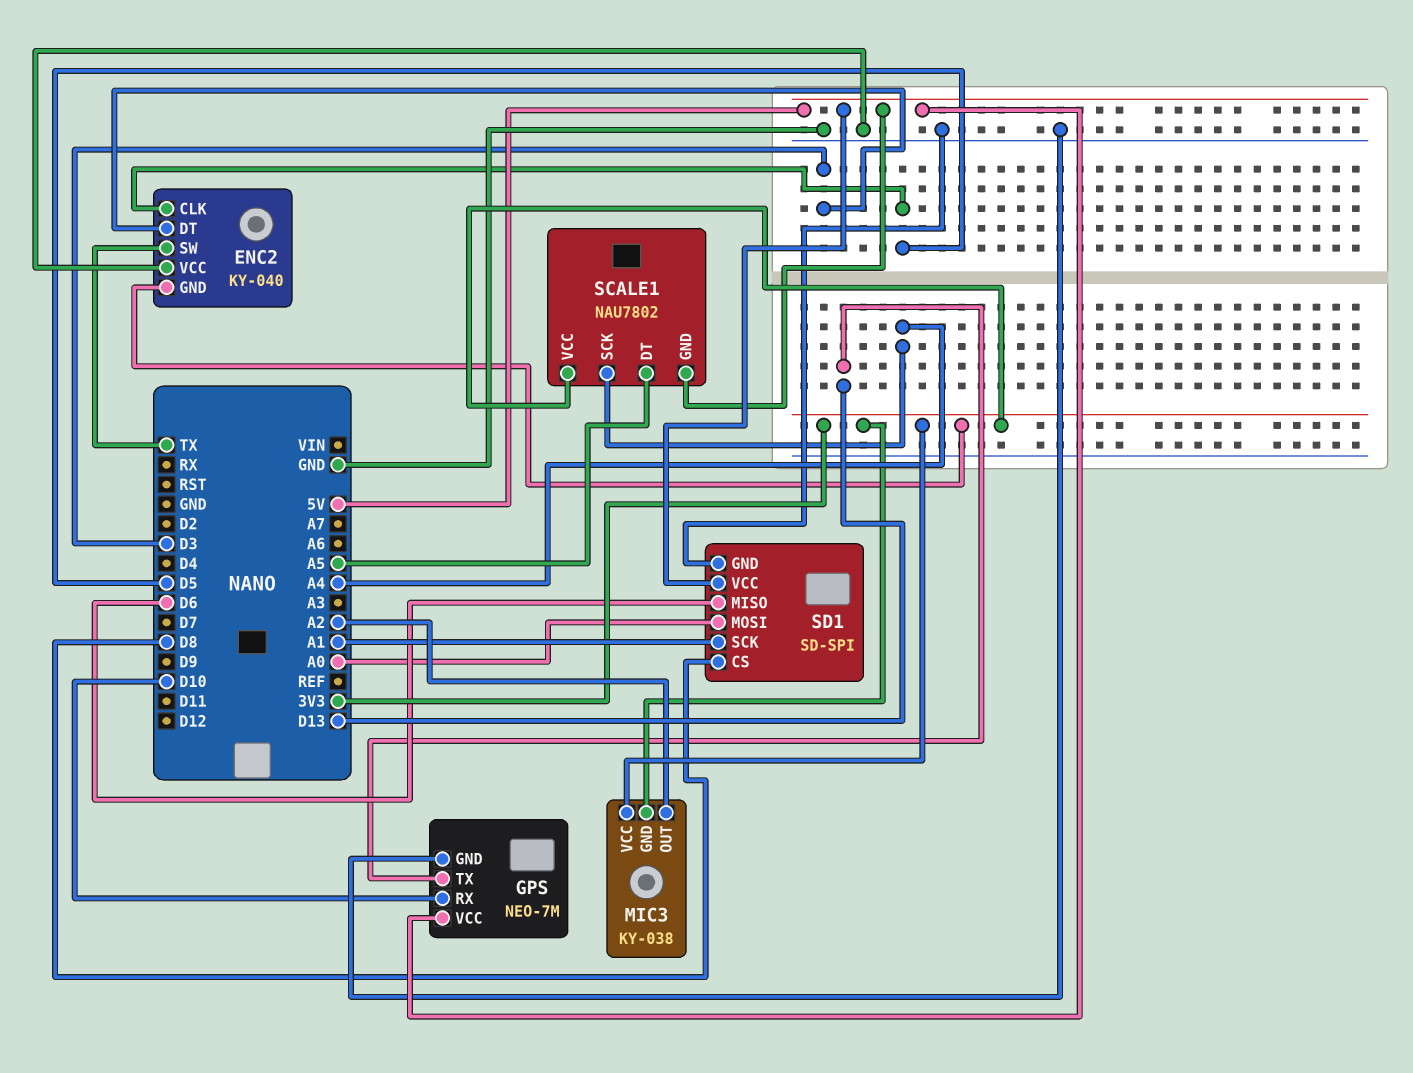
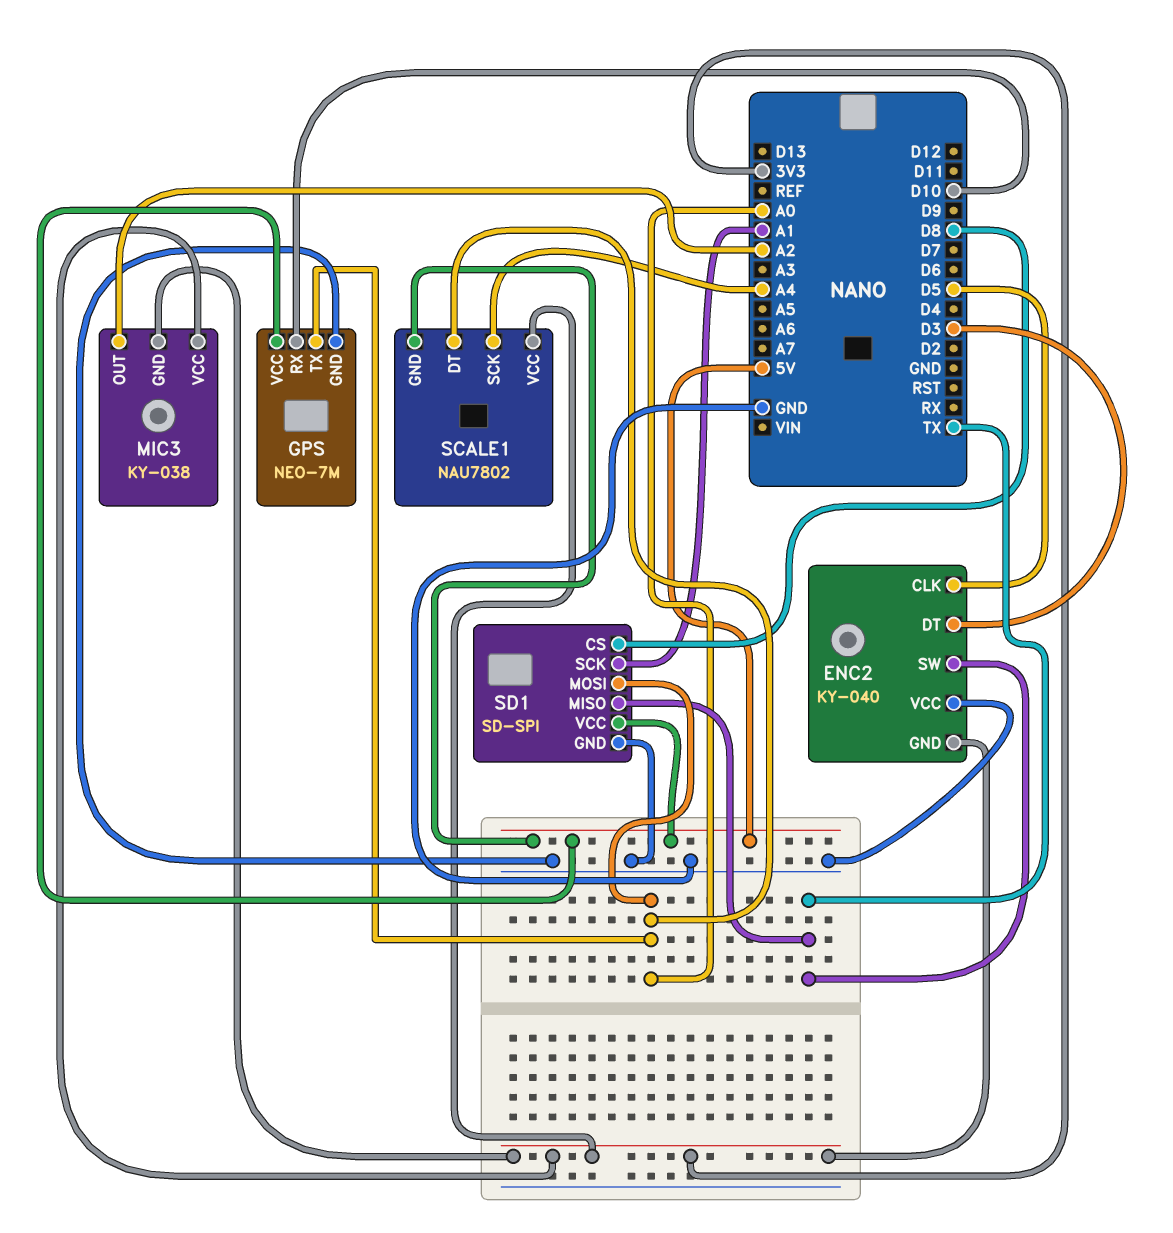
GPS pin TX: D13 -> A0
SCALE1 pin DT: A5 -> A0
SD1 pin MISO: D6 -> TX

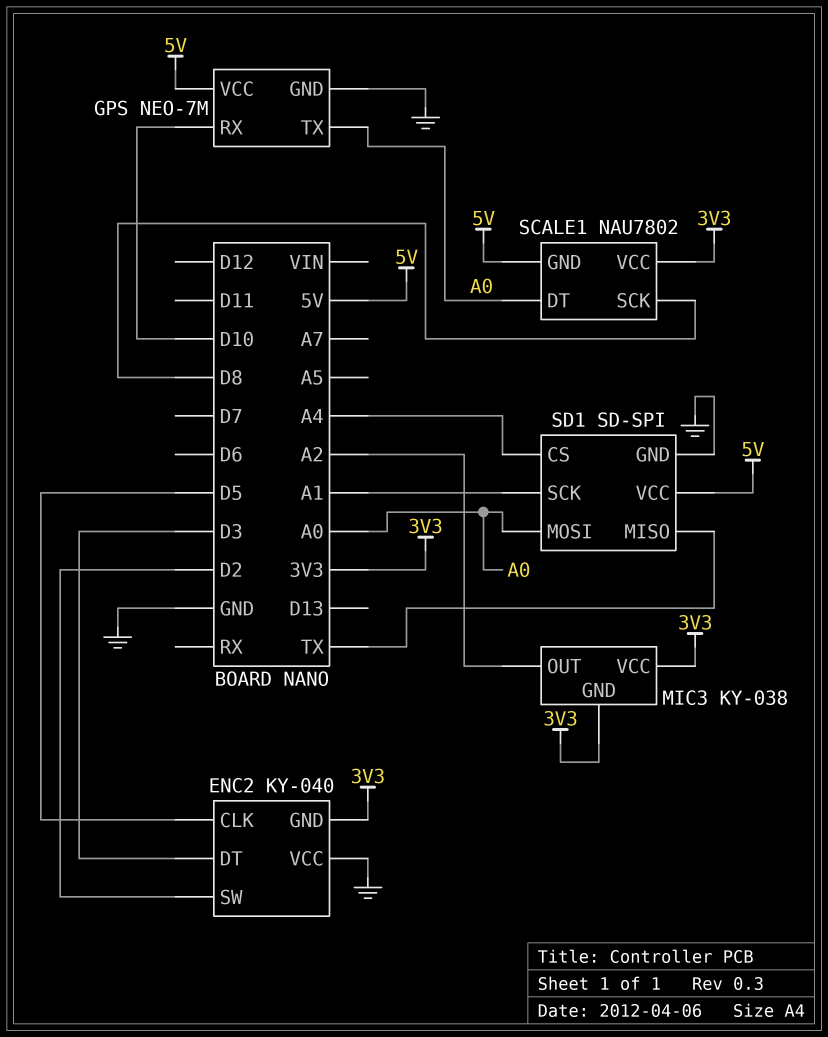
ENC2 pin SW: TX -> D2
SCALE1 pin SCK: A4 -> D8
SD1 pin CS: D8 -> A4

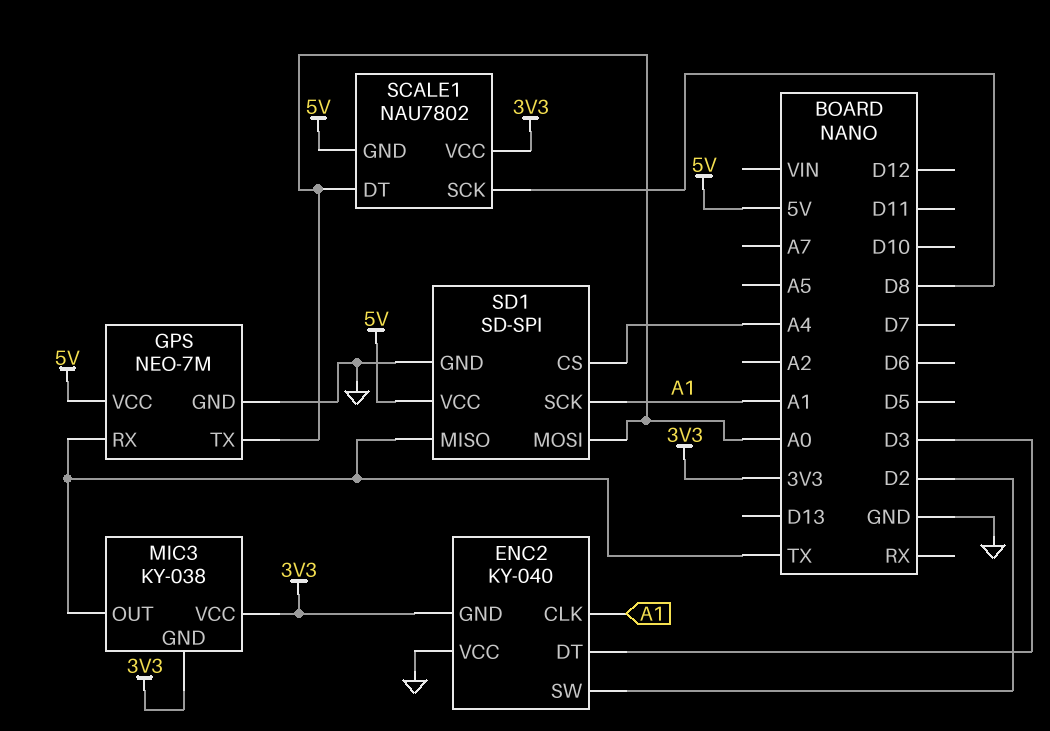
ENC2 pin CLK: D5 -> A1
GPS pin RX: D10 -> TX
MIC3 pin OUT: A2 -> TX

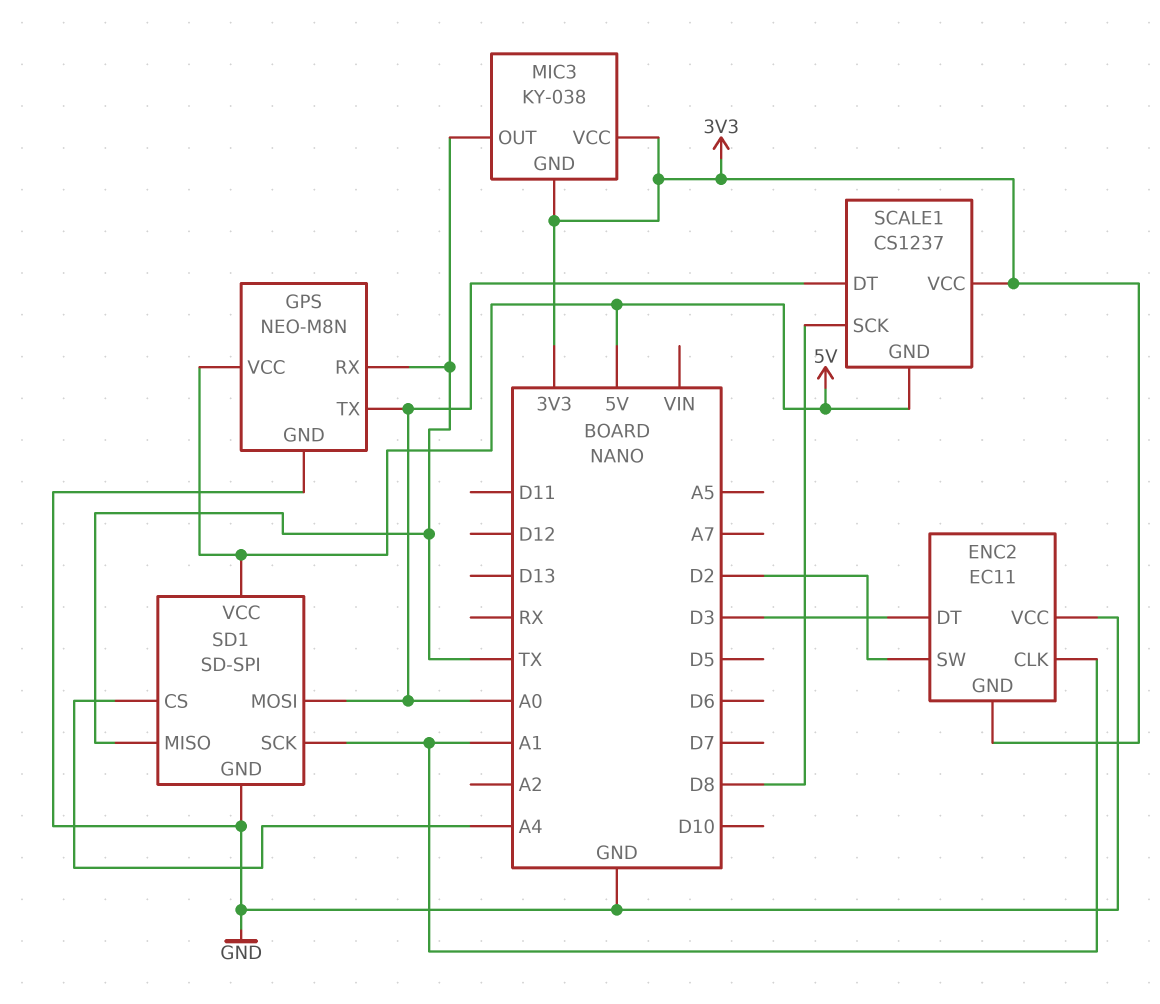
ENC2: KY-040 -> EC11
GPS: NEO-7M -> NEO-M8N
SCALE1: NAU7802 -> CS1237

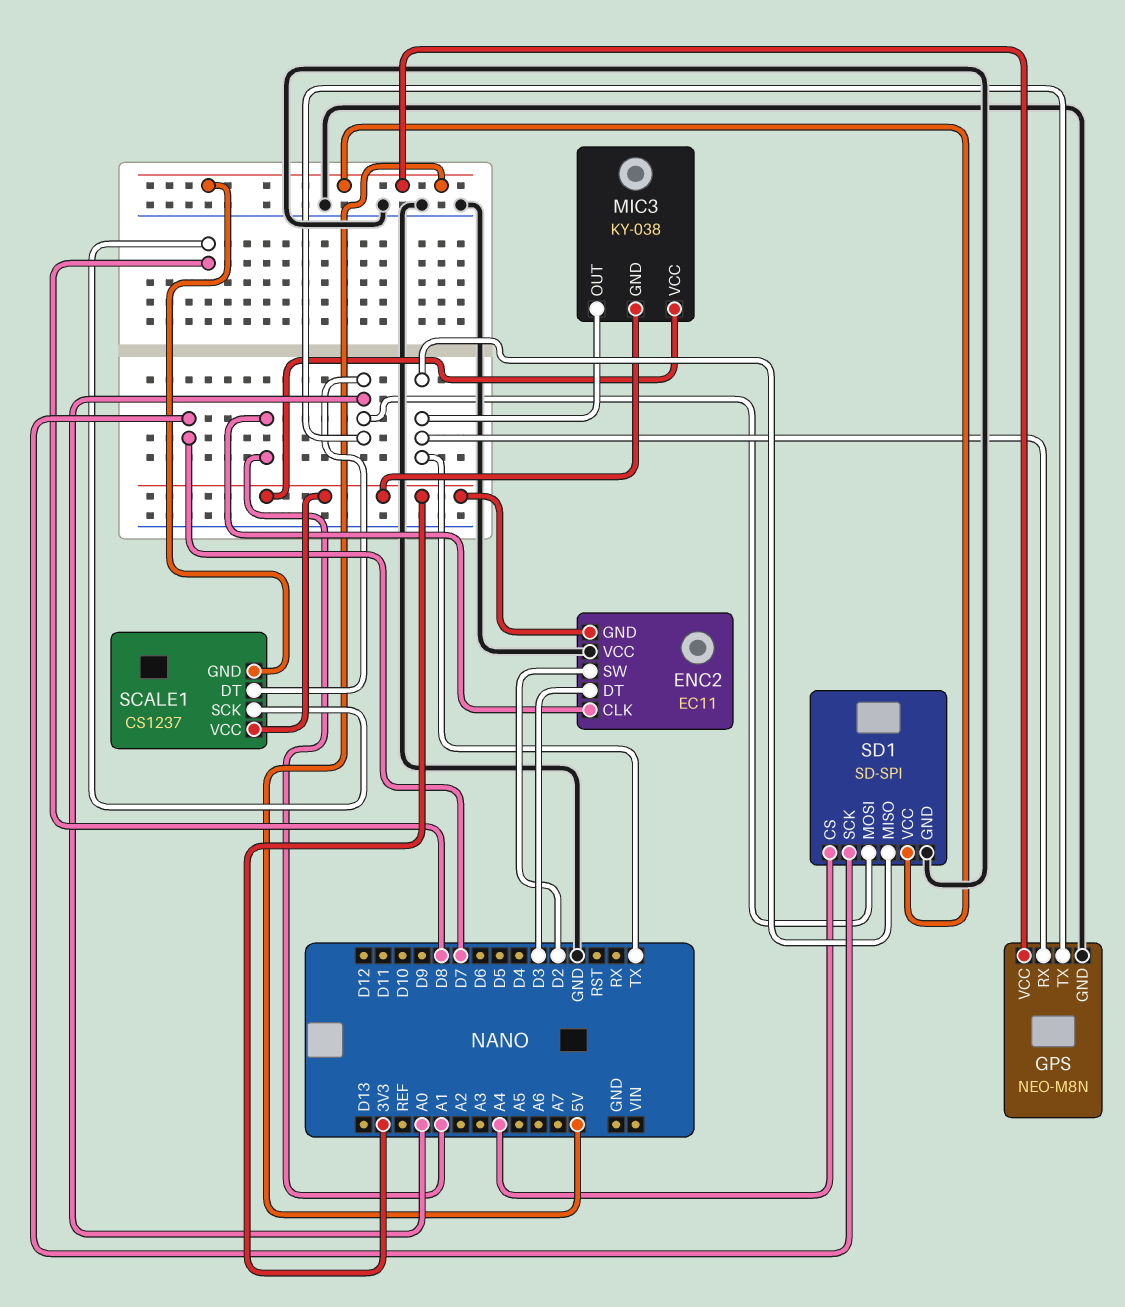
SD1 pin SCK: A1 -> D7

